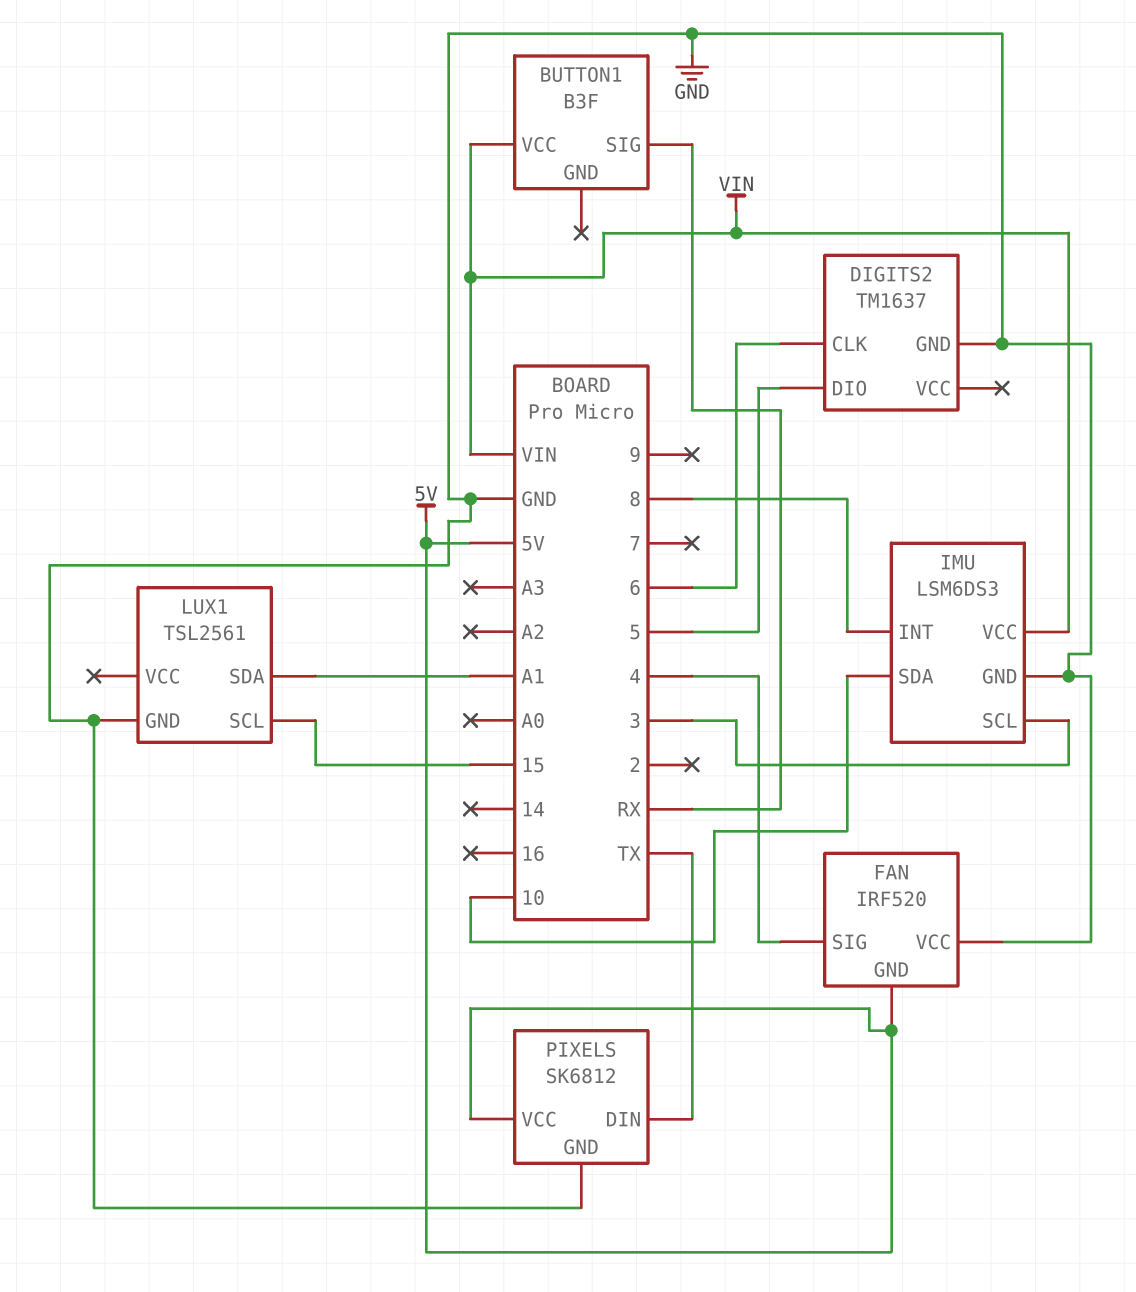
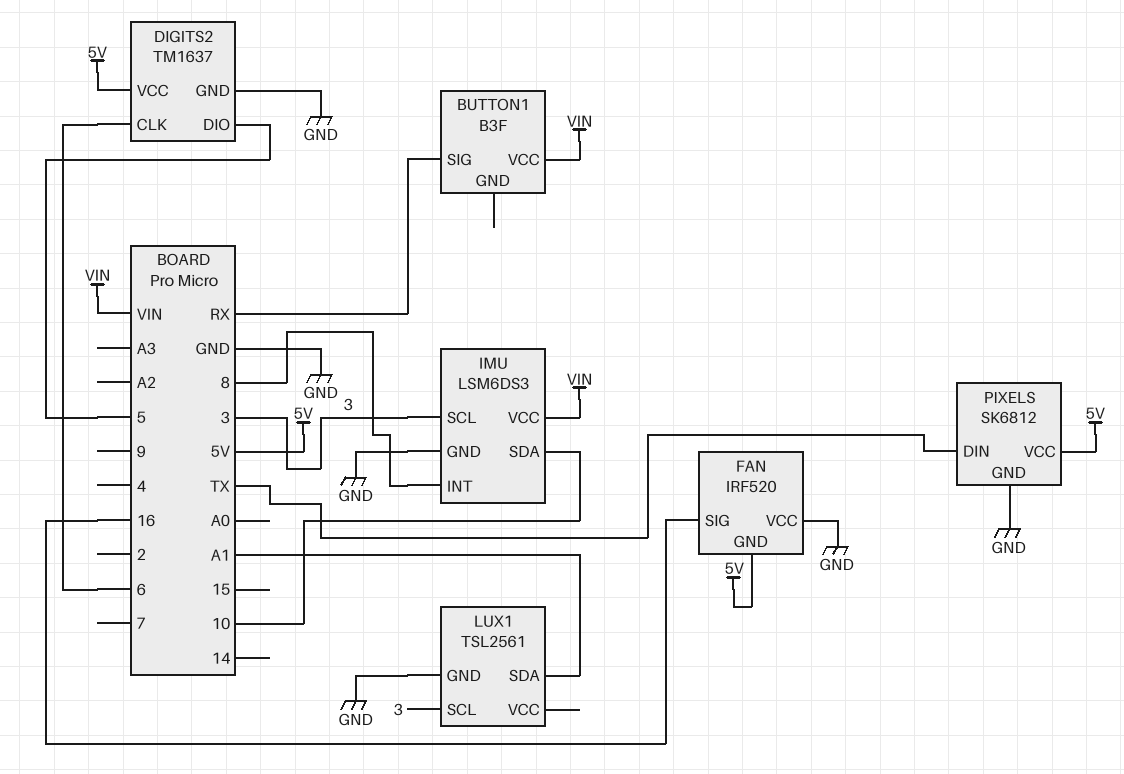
DIGITS2 pin VCC: none -> 5V
FAN pin SIG: 4 -> 16
LUX1 pin SCL: 15 -> 3

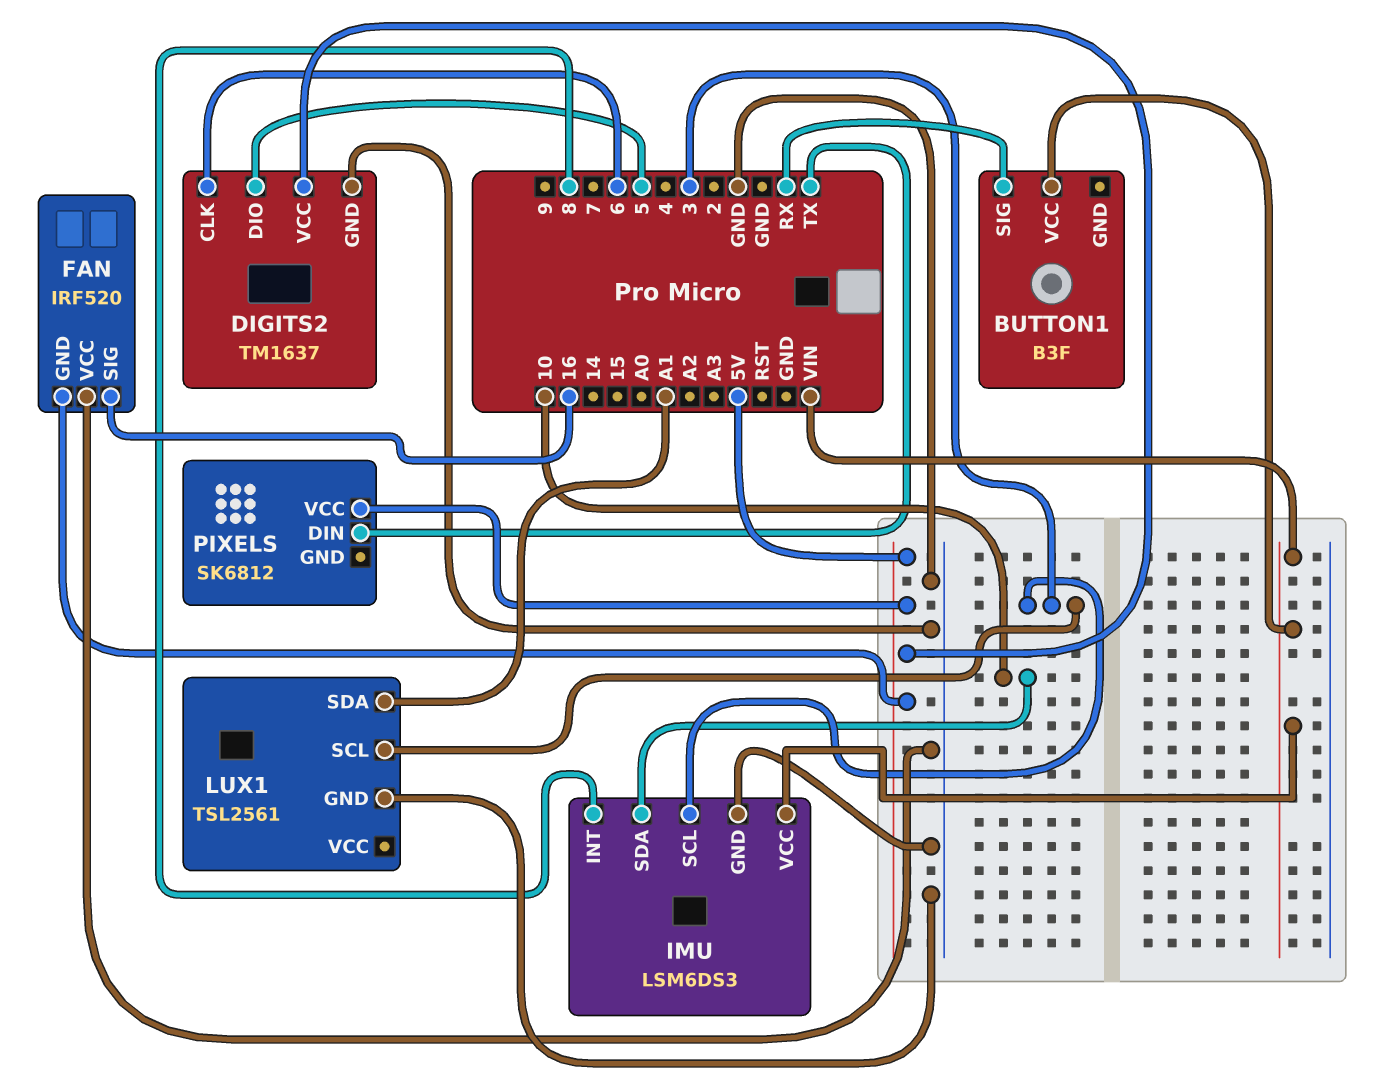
PIXELS pin GND: GND -> none

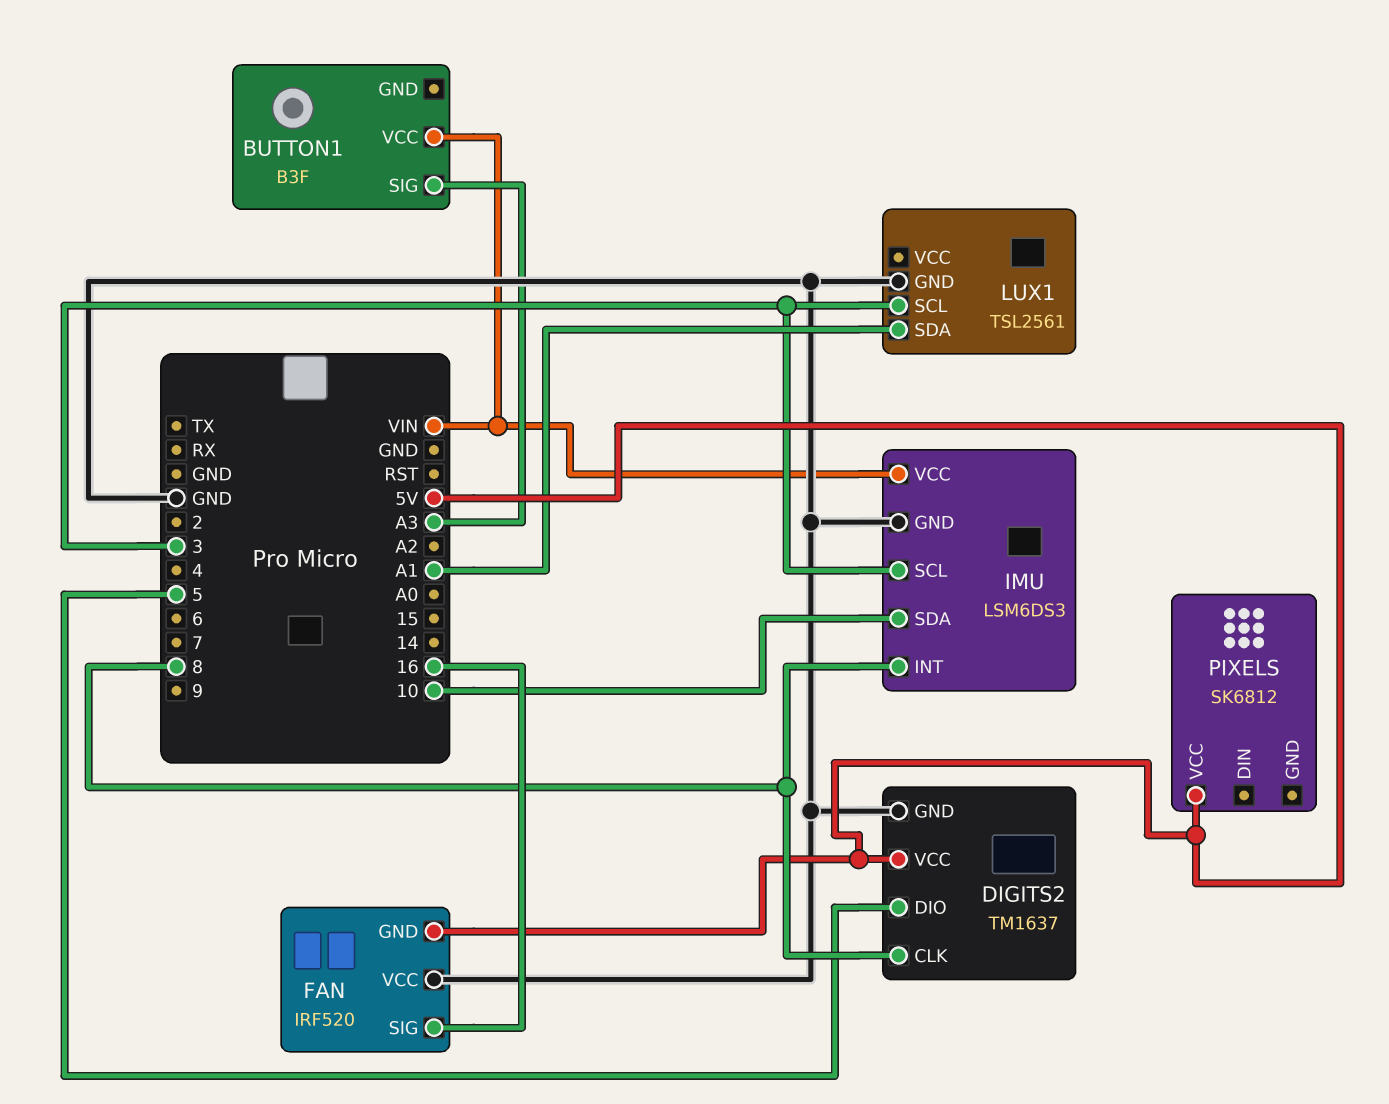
BUTTON1 pin SIG: RX -> A3
DIGITS2 pin CLK: 6 -> 8
PIXELS pin DIN: TX -> none

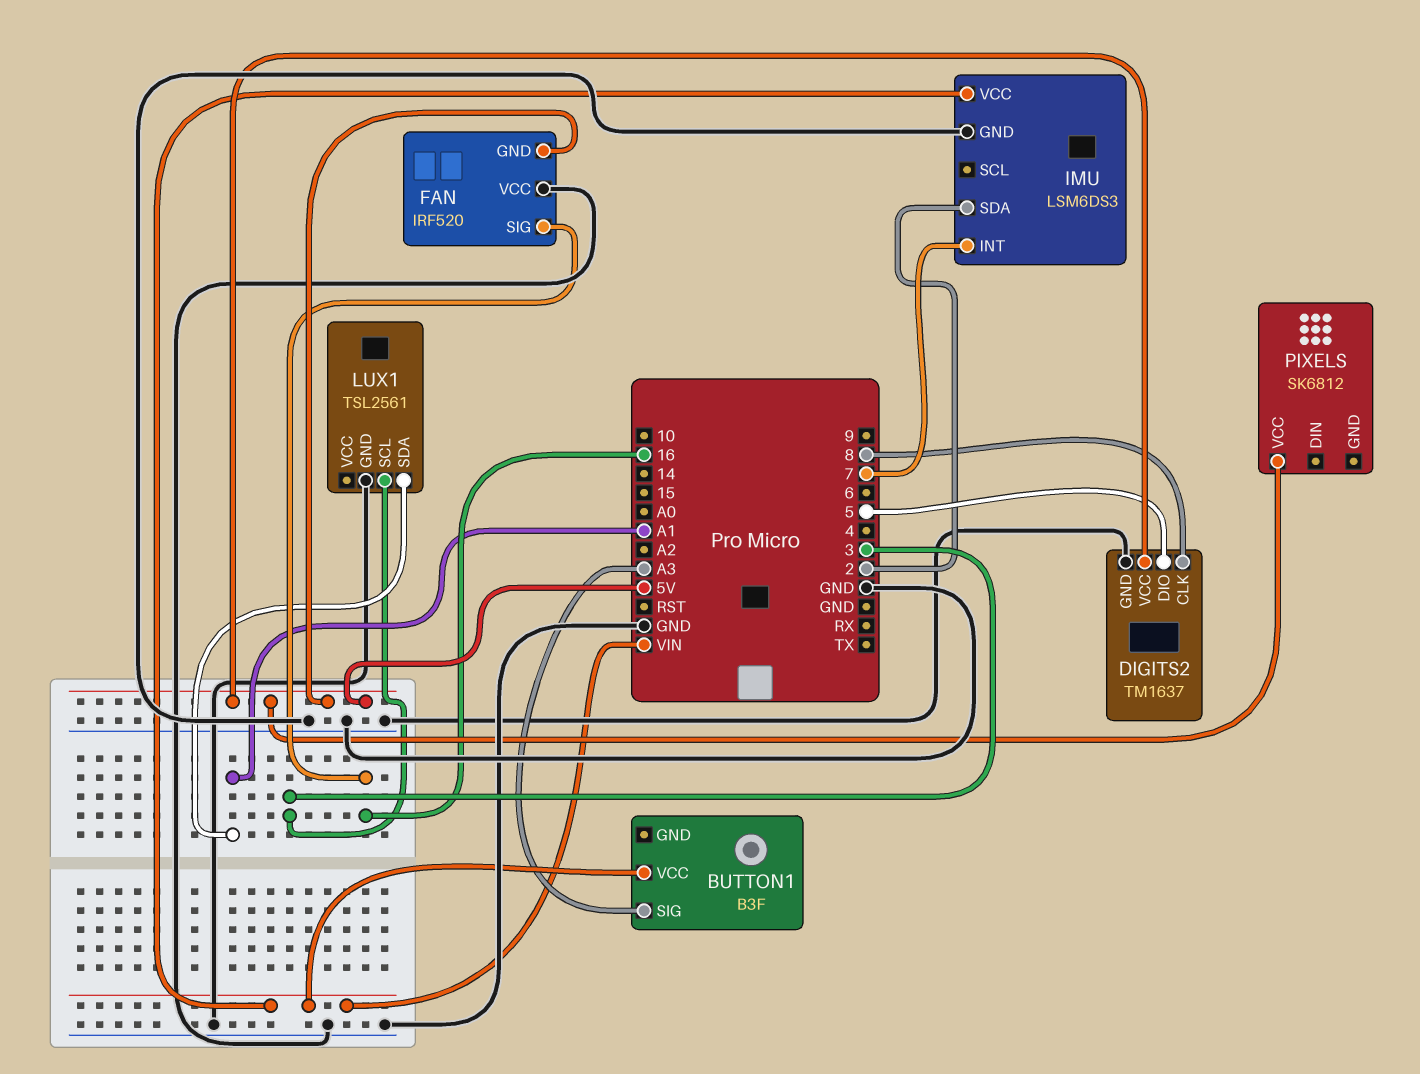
IMU pin INT: 8 -> 7
IMU pin SCL: 3 -> none
IMU pin SDA: 10 -> 2

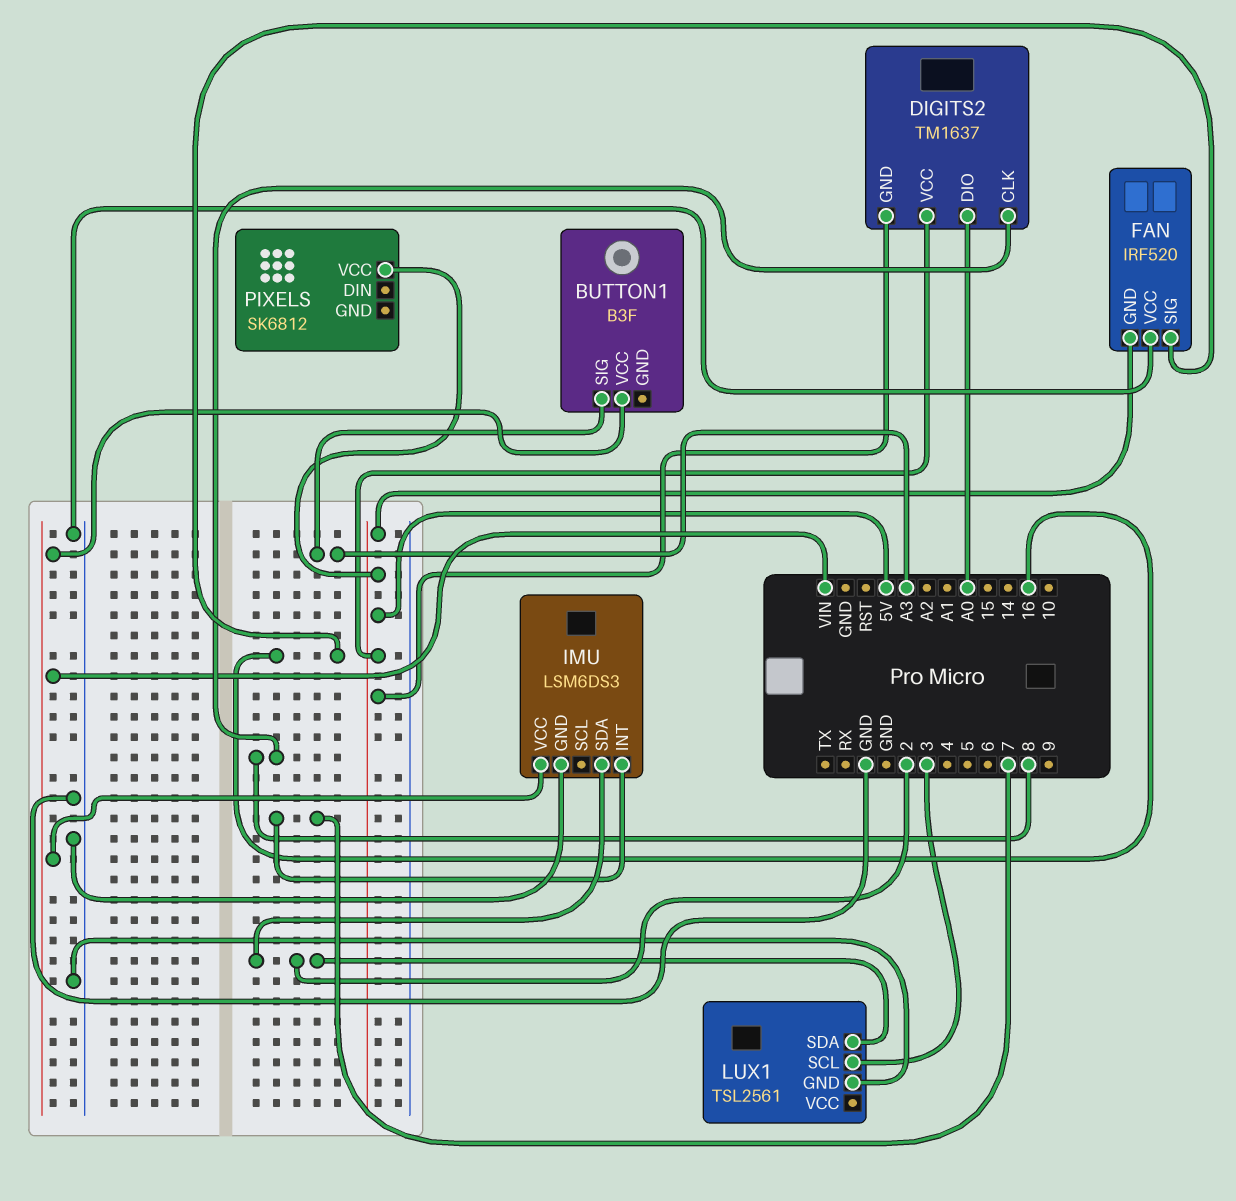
DIGITS2 pin DIO: 5 -> A0
DIGITS2 pin GND: GND -> 5V
LUX1 pin SDA: A1 -> 2

